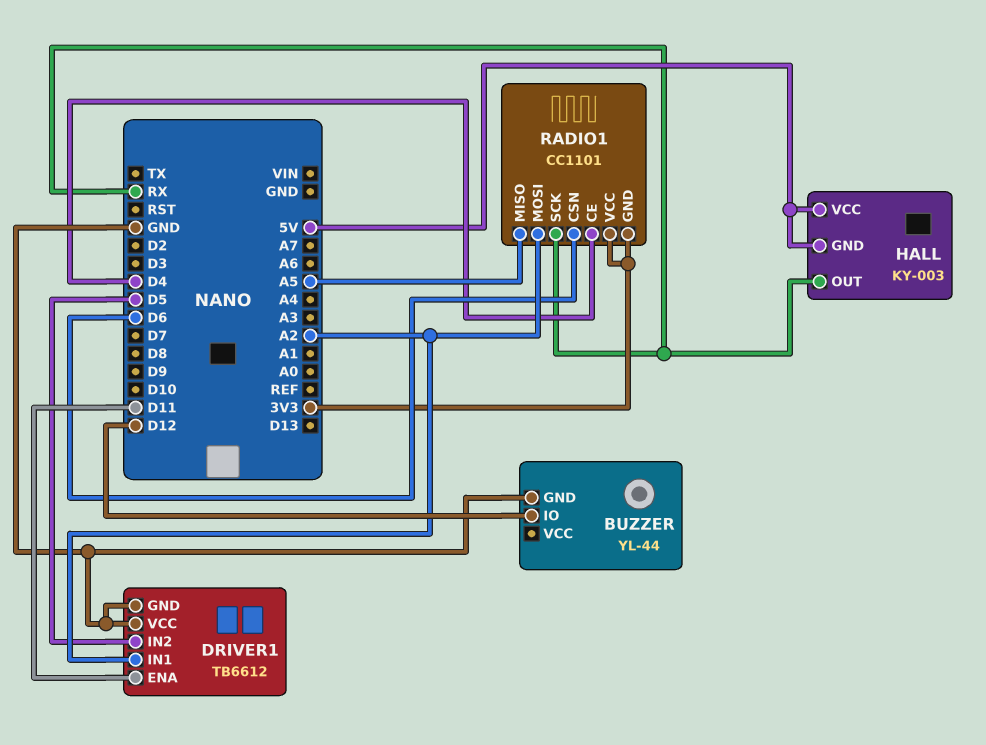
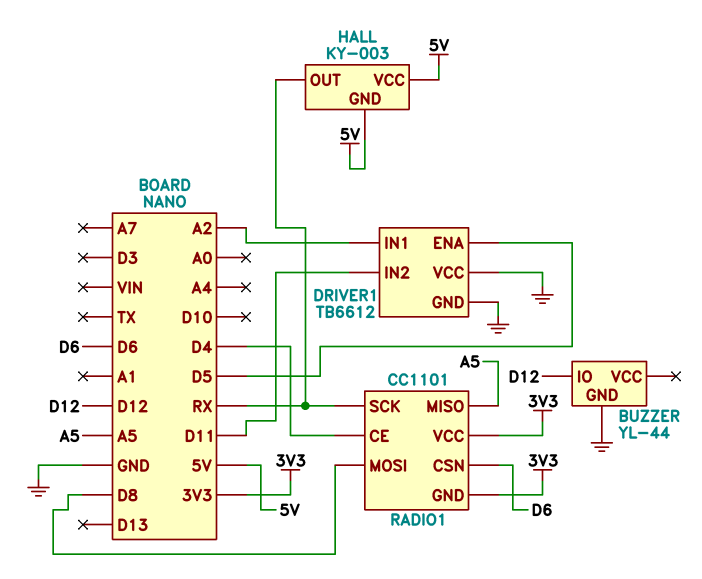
DRIVER1 pin ENA: D11 -> D5
DRIVER1 pin IN2: D5 -> D11
RADIO1 pin MOSI: A2 -> D8

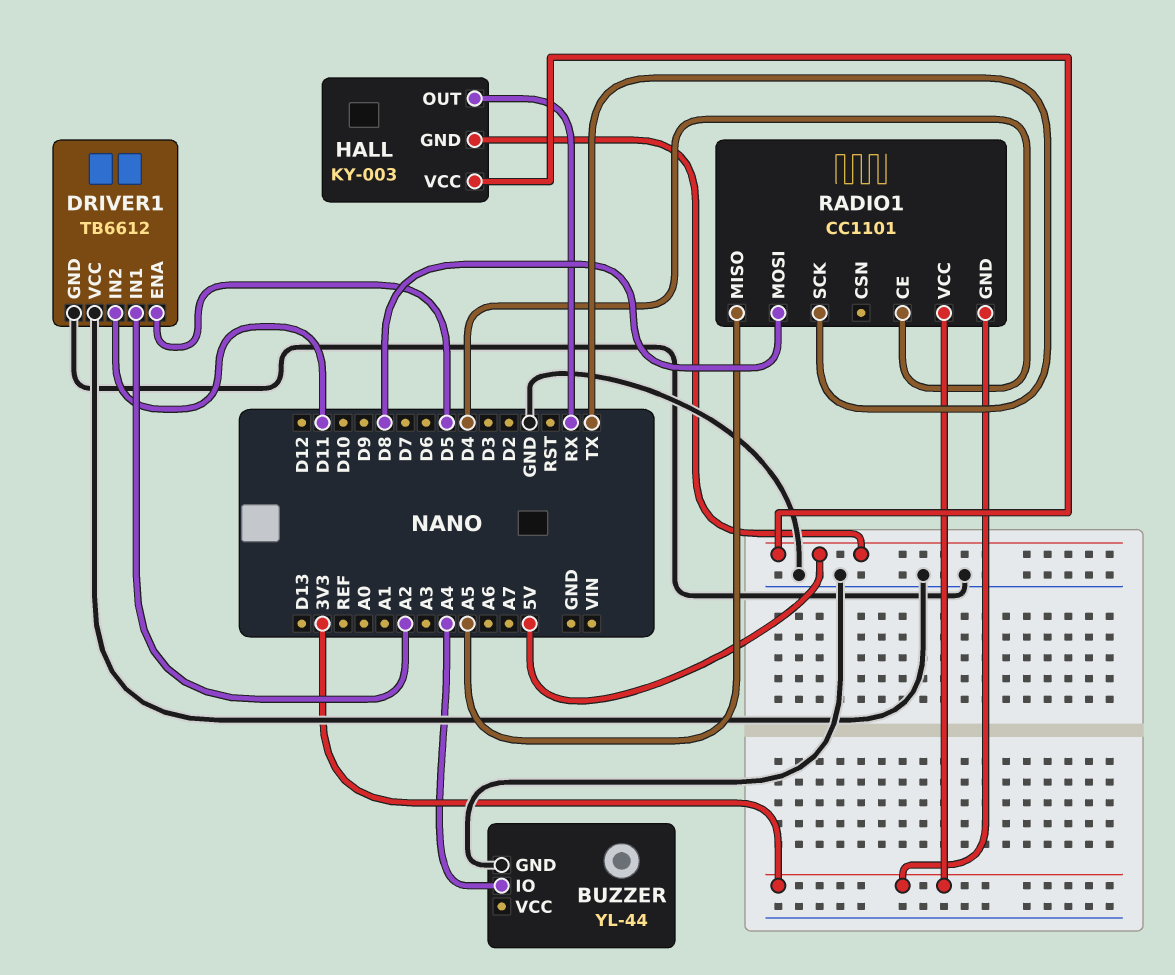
BUZZER pin IO: D12 -> A4
RADIO1 pin CSN: D6 -> none
RADIO1 pin SCK: RX -> TX

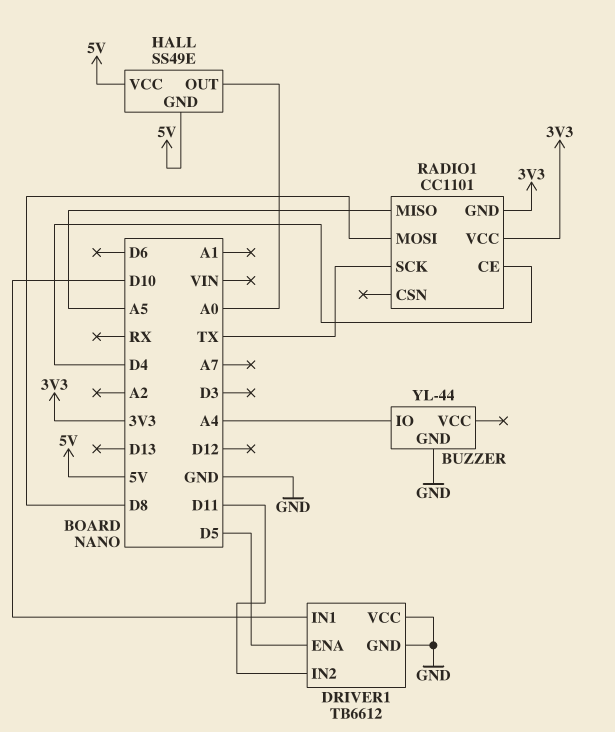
DRIVER1 pin IN1: A2 -> D10
HALL: KY-003 -> SS49E
HALL pin OUT: RX -> A0

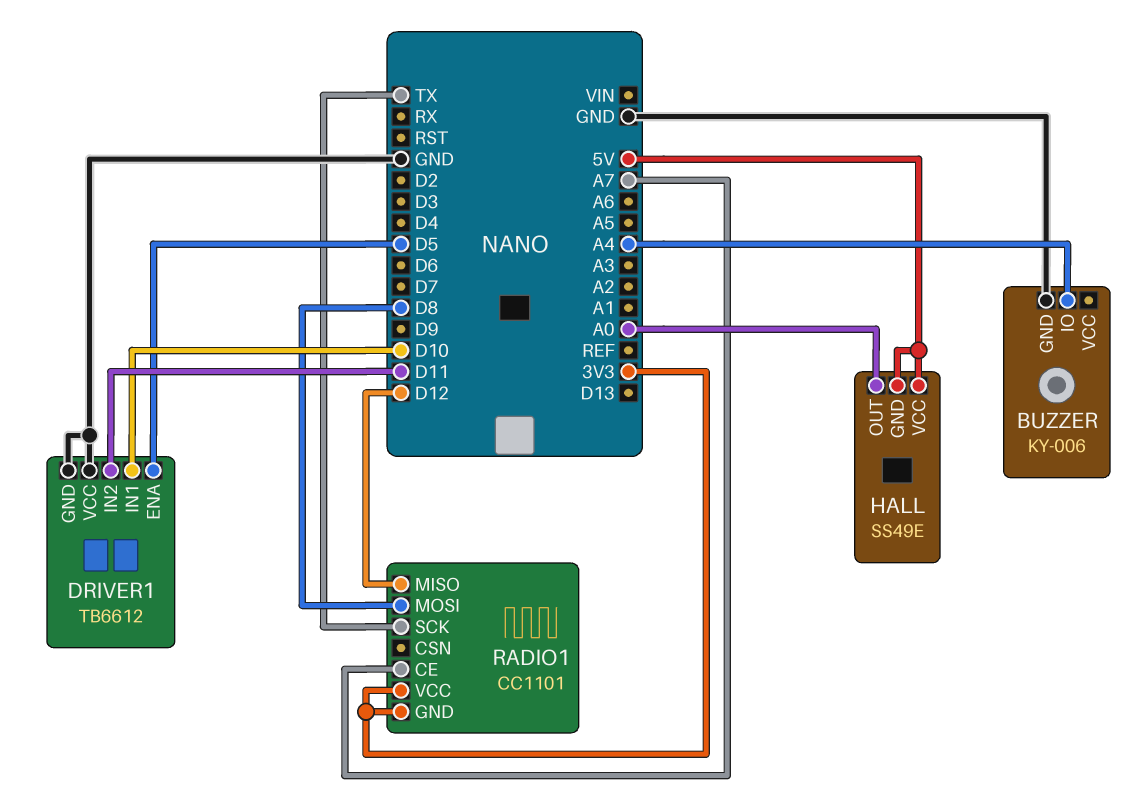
BUZZER: YL-44 -> KY-006
RADIO1 pin CE: D4 -> A7
RADIO1 pin MISO: A5 -> D12

